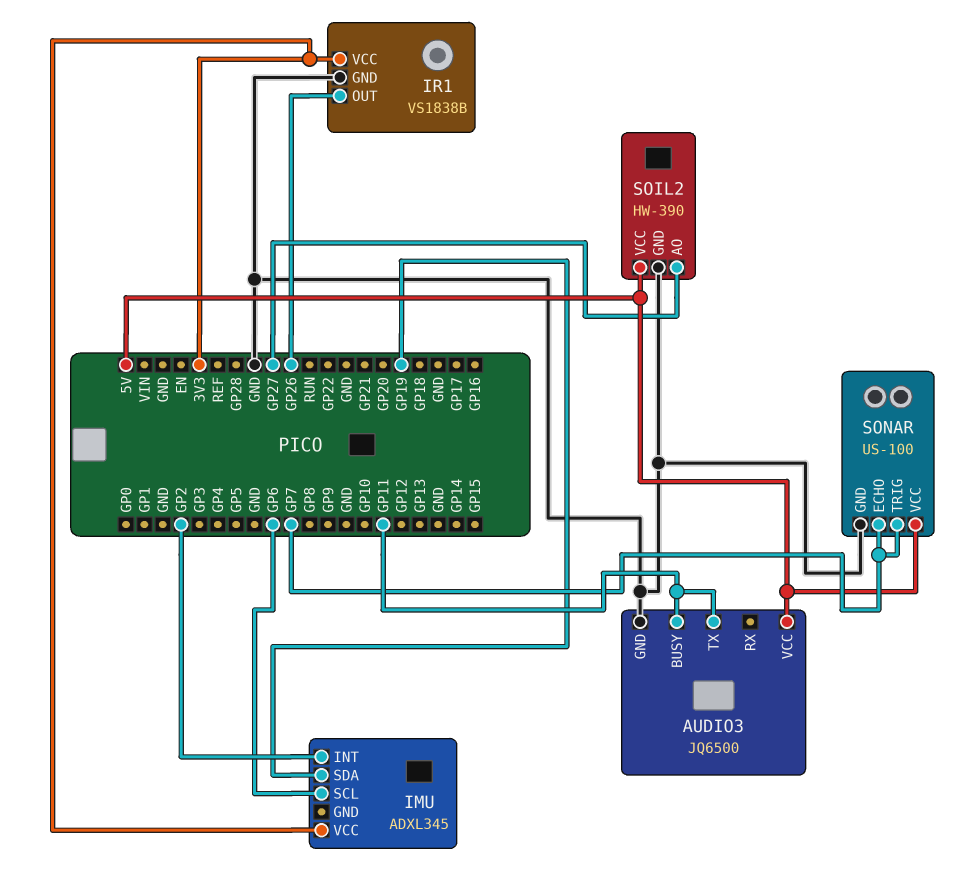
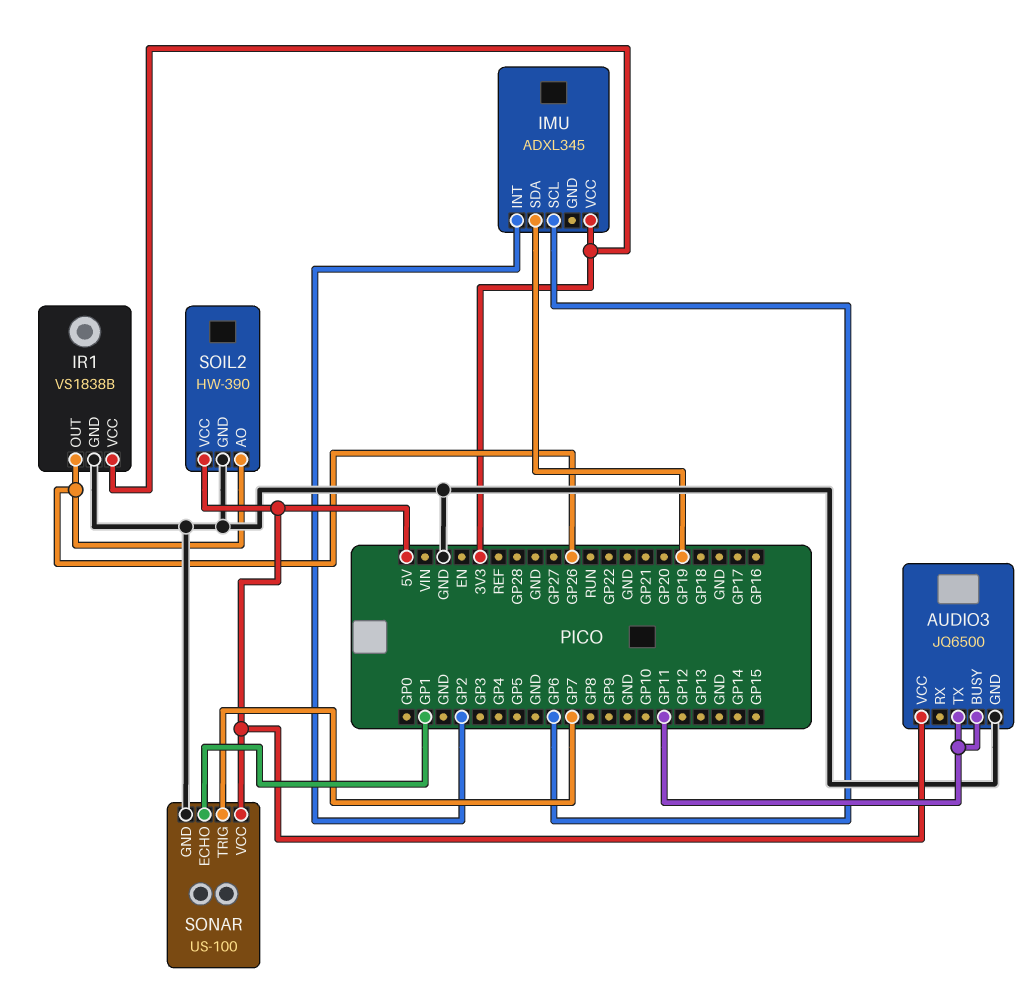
SOIL2 pin AO: GP27 -> GP26
SONAR pin ECHO: GP7 -> GP1

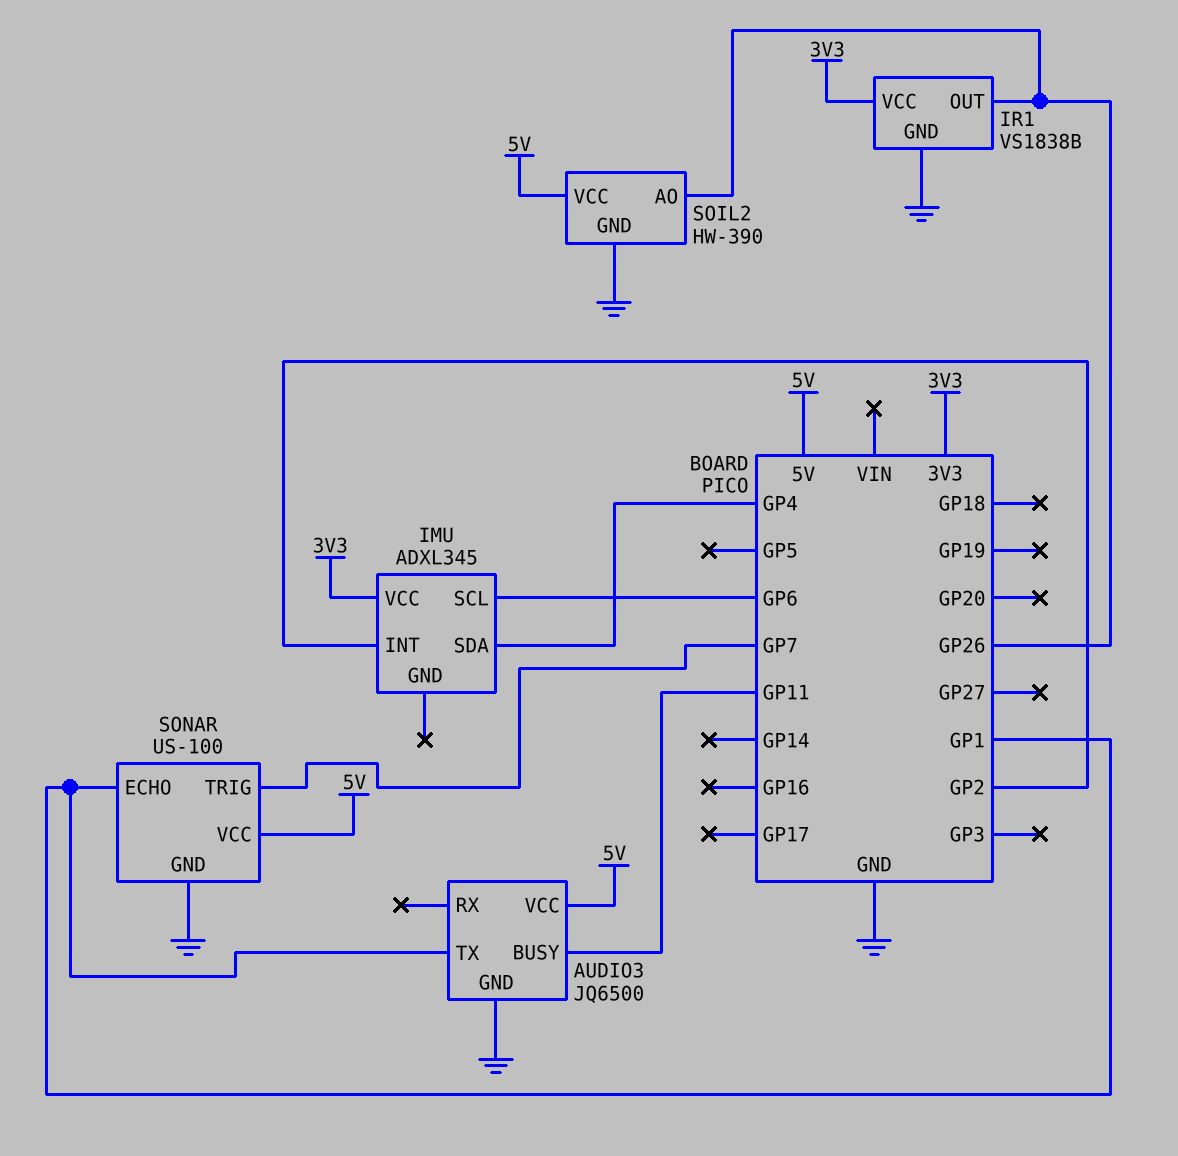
AUDIO3 pin TX: GP11 -> GP1
IMU pin SDA: GP19 -> GP4

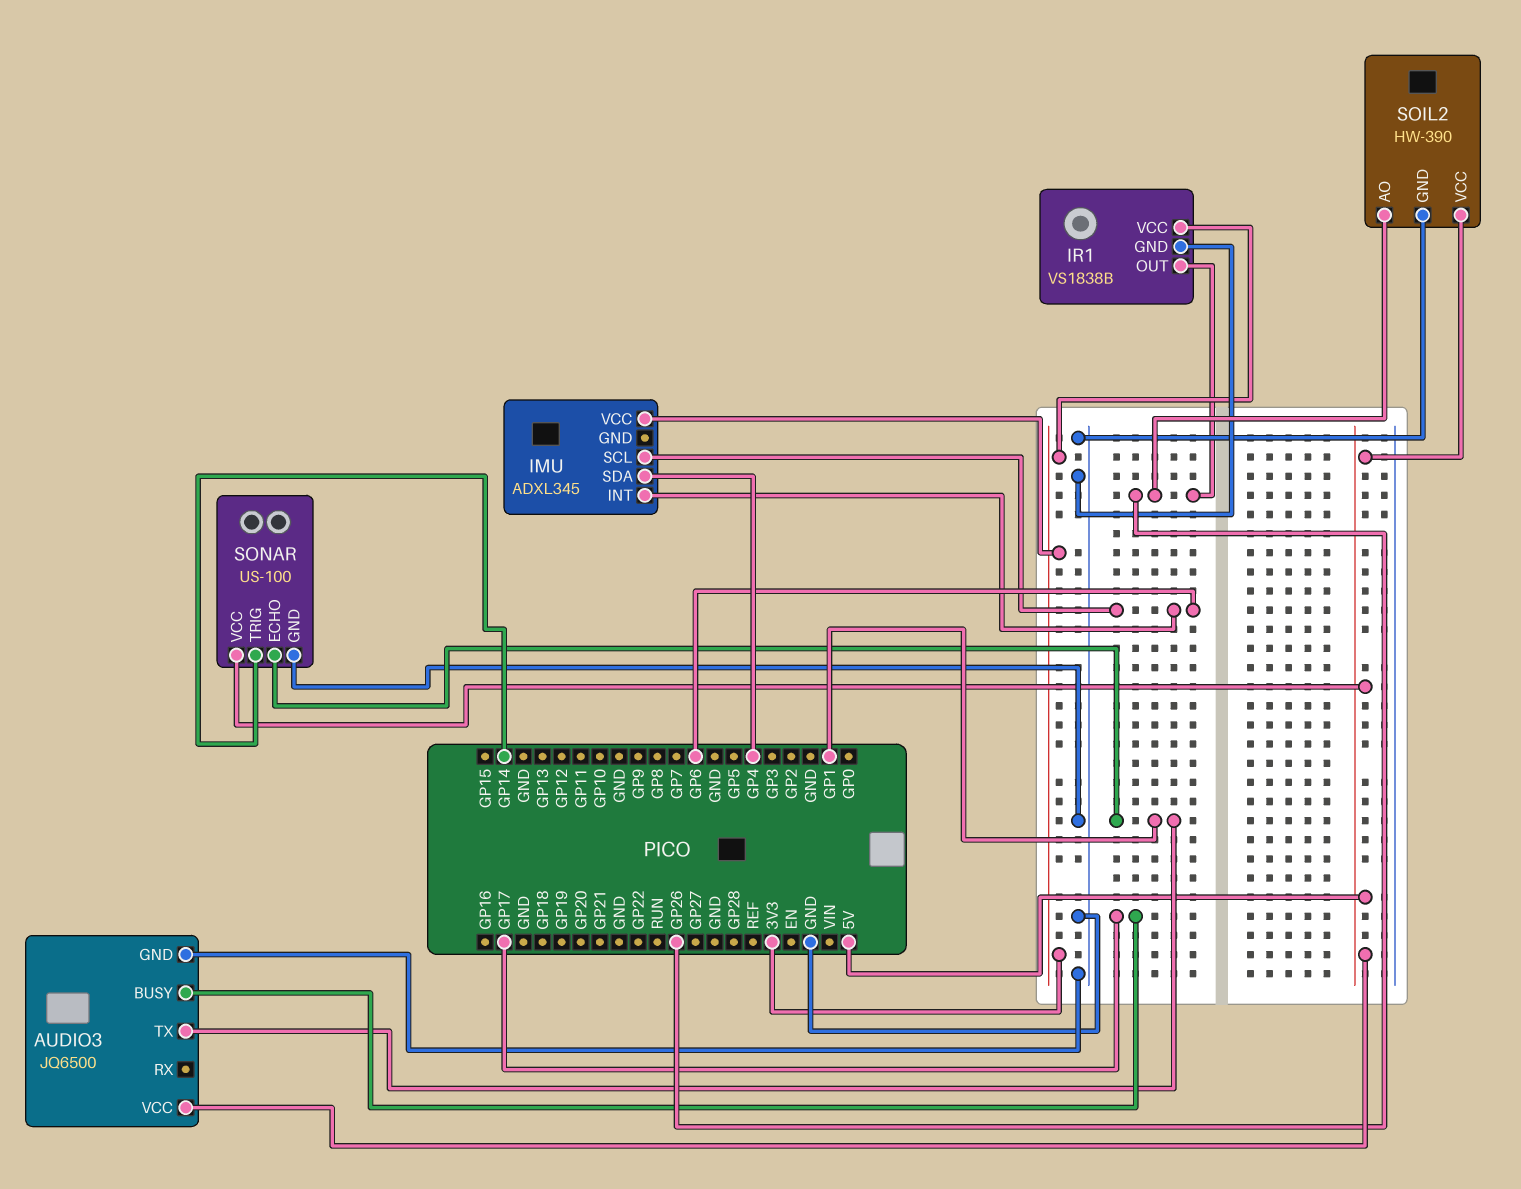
AUDIO3 pin BUSY: GP11 -> GP17
IMU pin INT: GP2 -> GP6
SONAR pin TRIG: GP7 -> GP14

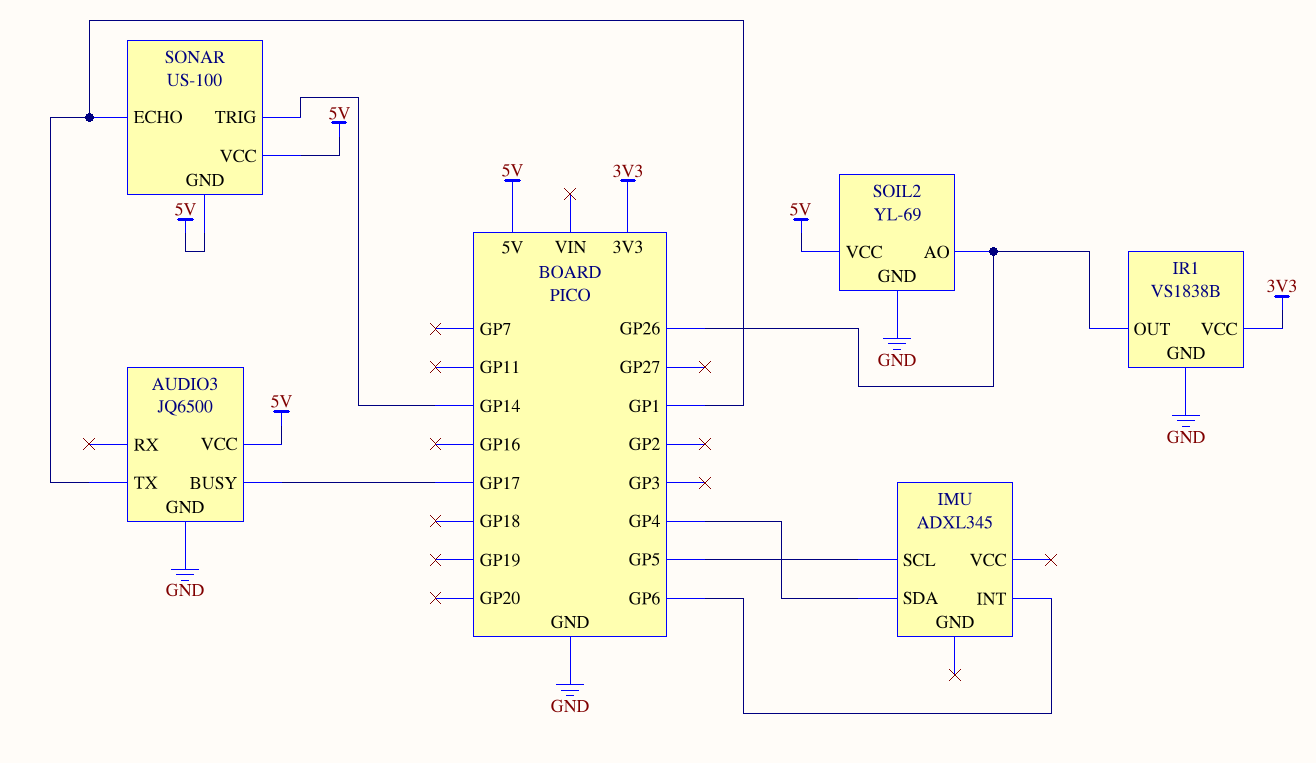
IMU pin SCL: GP6 -> GP5
IMU pin VCC: 3V3 -> none
SOIL2: HW-390 -> YL-69
SONAR pin GND: GND -> 5V

